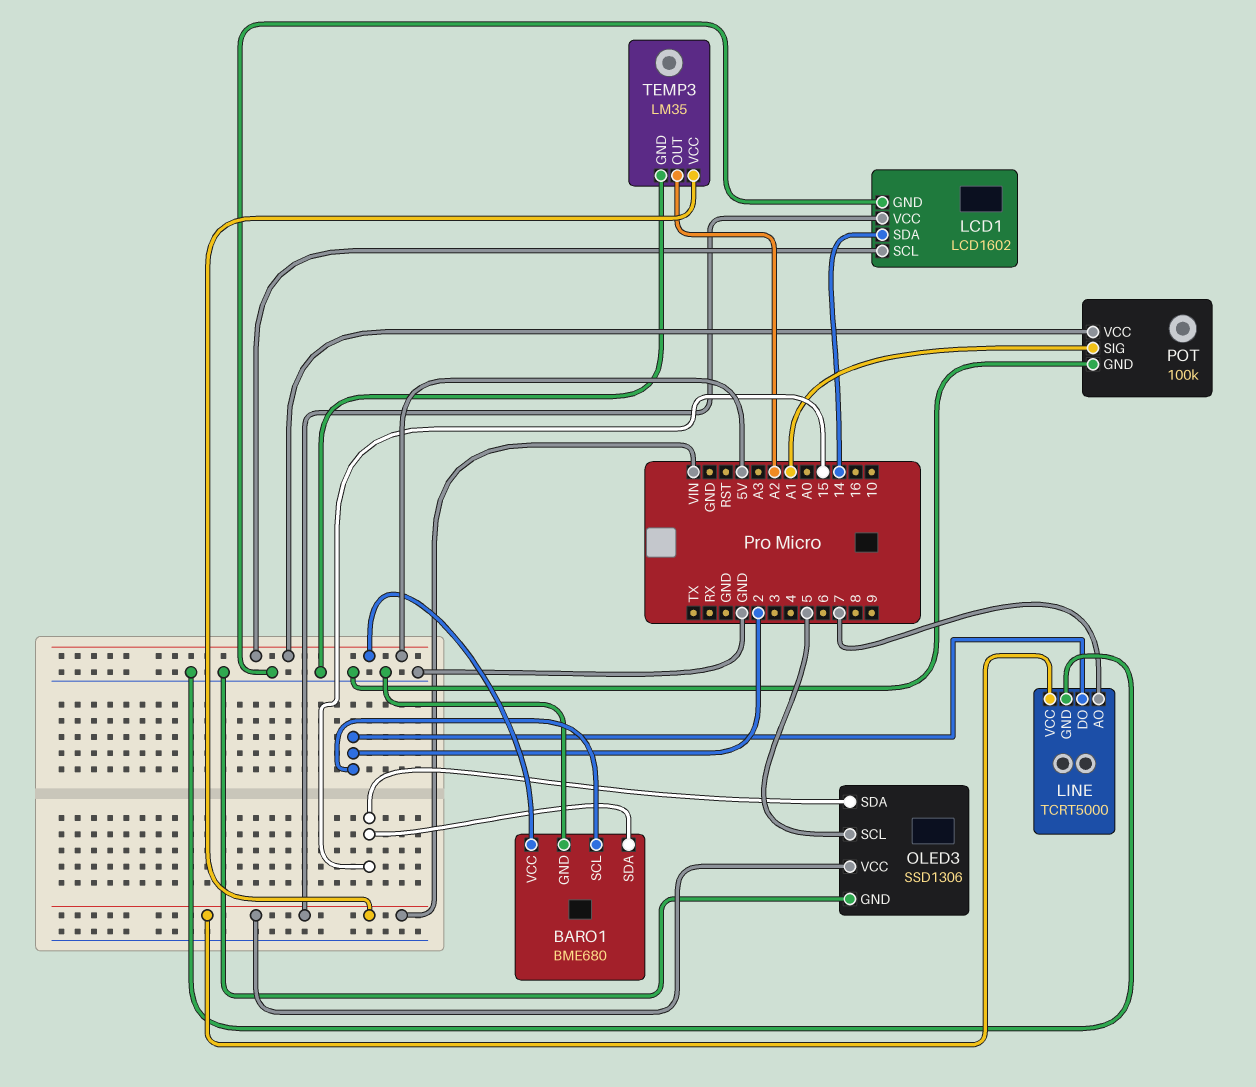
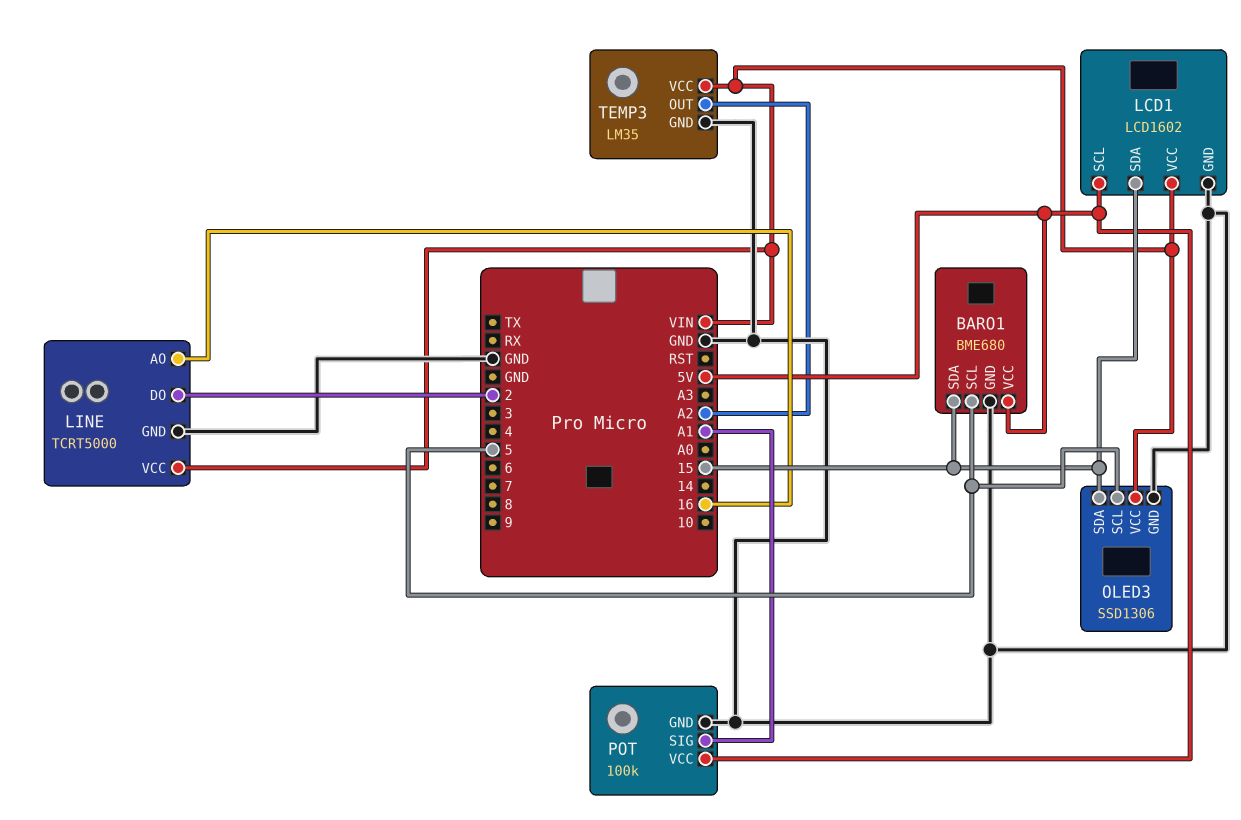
BARO1 pin SCL: 2 -> 5
LCD1 pin SDA: 14 -> 15
LINE pin AO: 7 -> 16

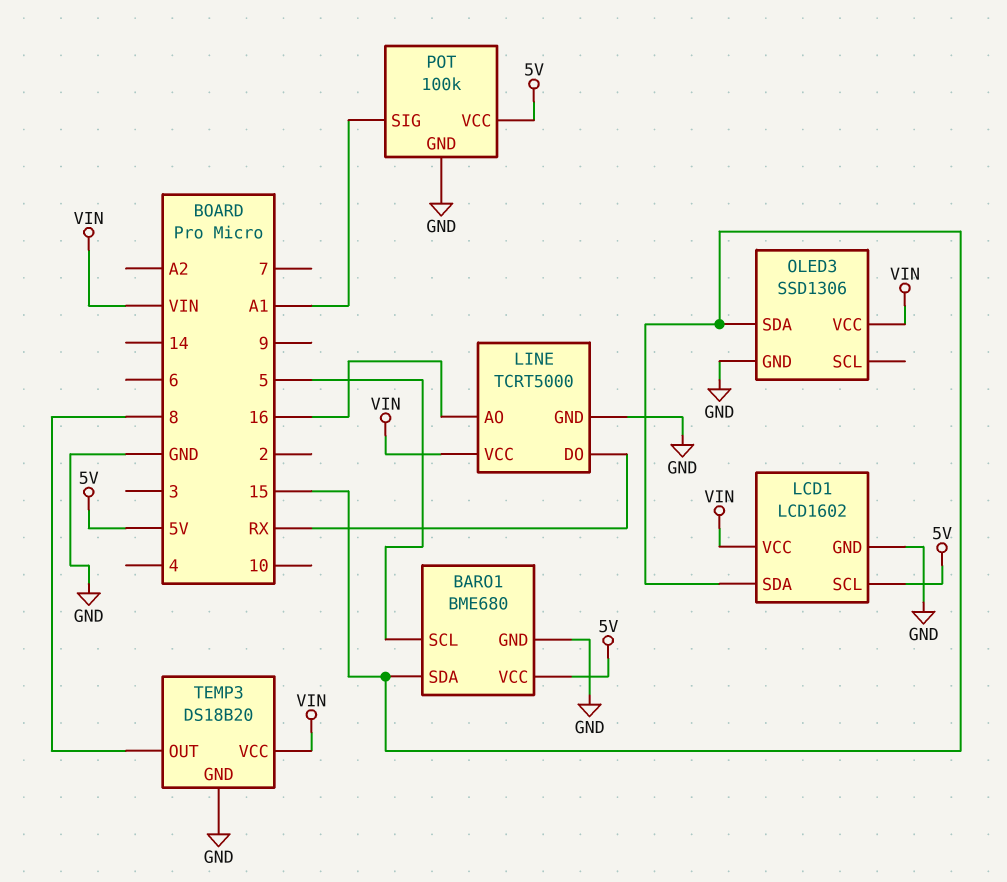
LINE pin DO: 2 -> RX
OLED3 pin SCL: 5 -> none
TEMP3: LM35 -> DS18B20
TEMP3 pin OUT: A2 -> 8

